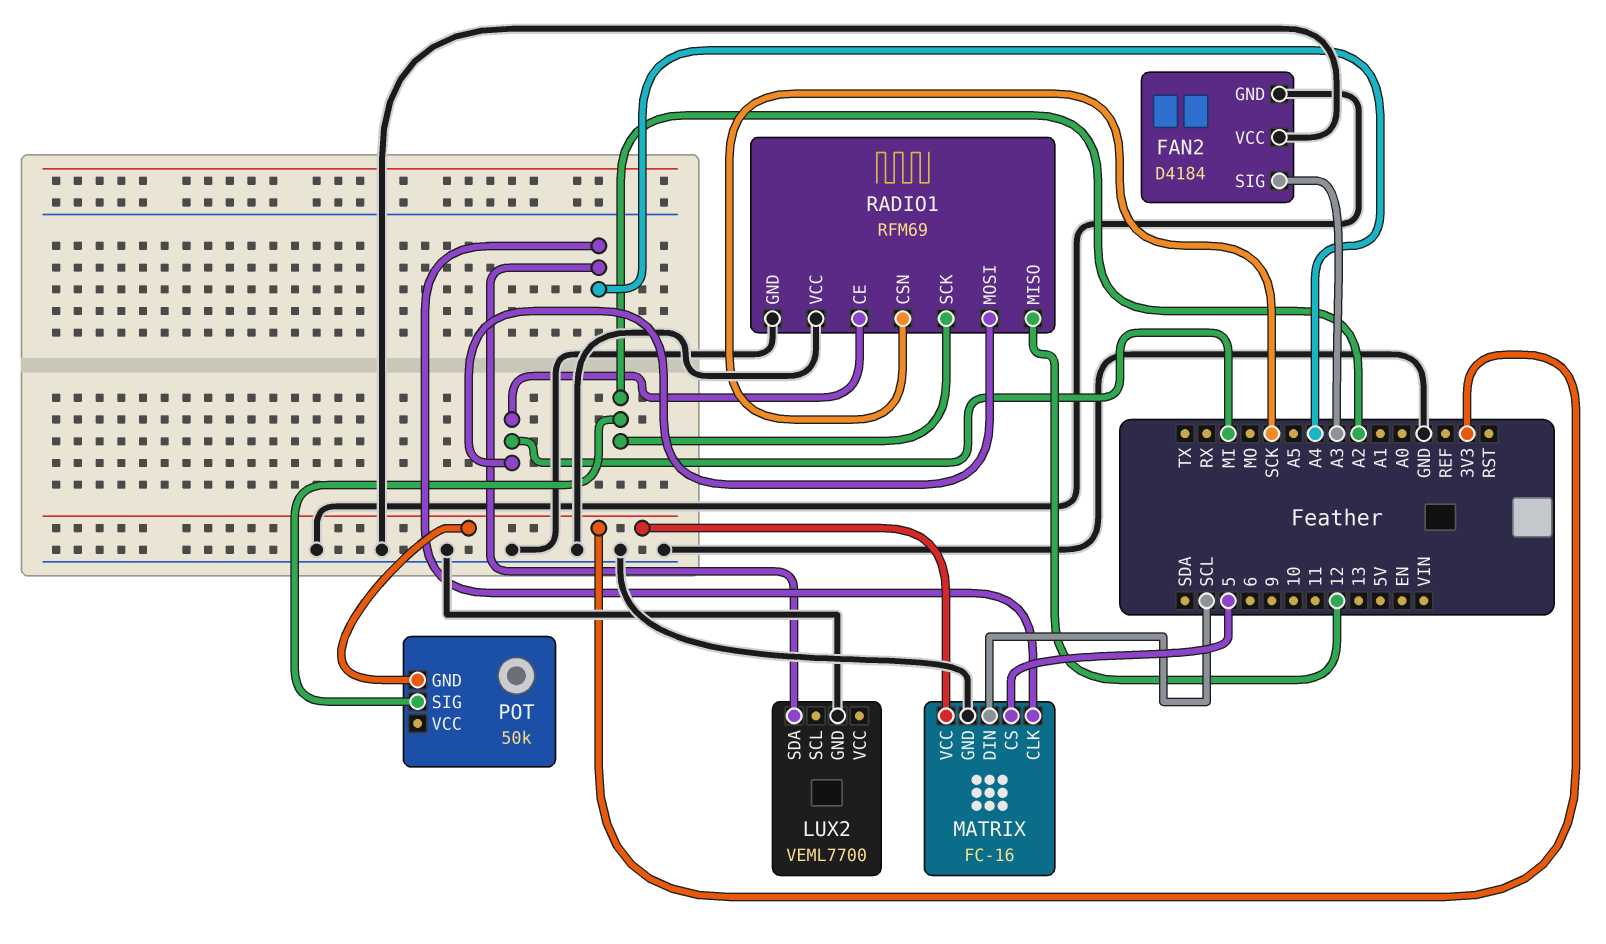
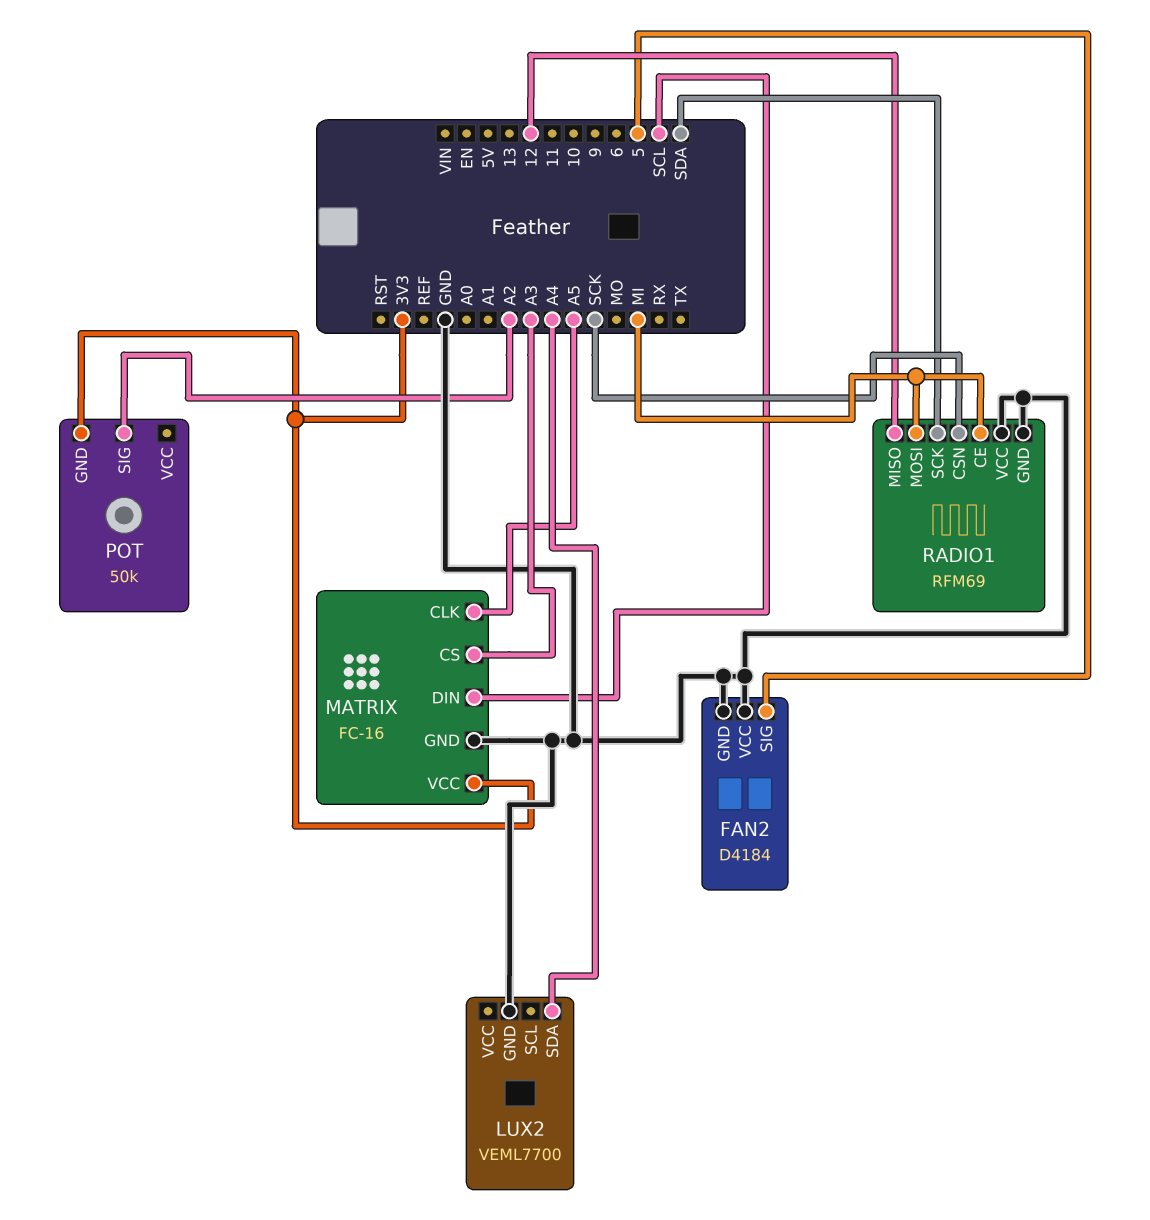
FAN2 pin SIG: A3 -> 5
MATRIX pin CLK: A4 -> A5
MATRIX pin CS: 5 -> A3
RADIO1 pin SCK: A2 -> SDA

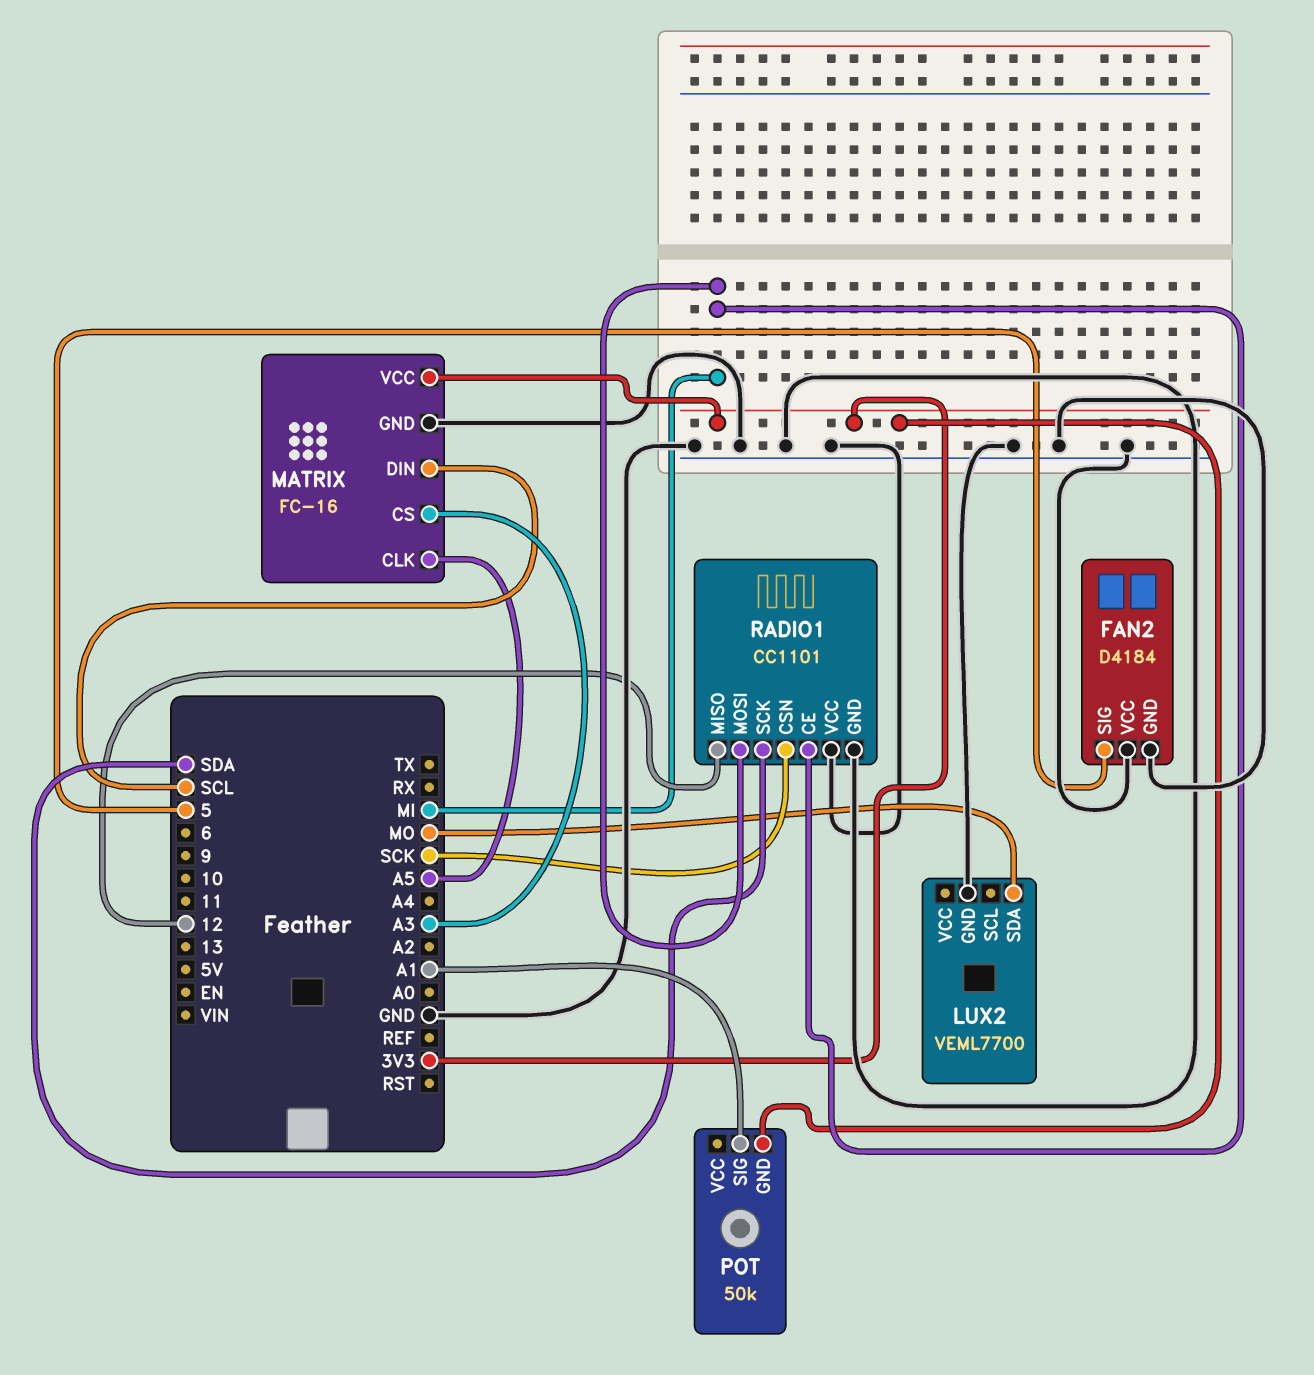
LUX2 pin SDA: A4 -> MO
POT pin SIG: A2 -> A1
RADIO1: RFM69 -> CC1101

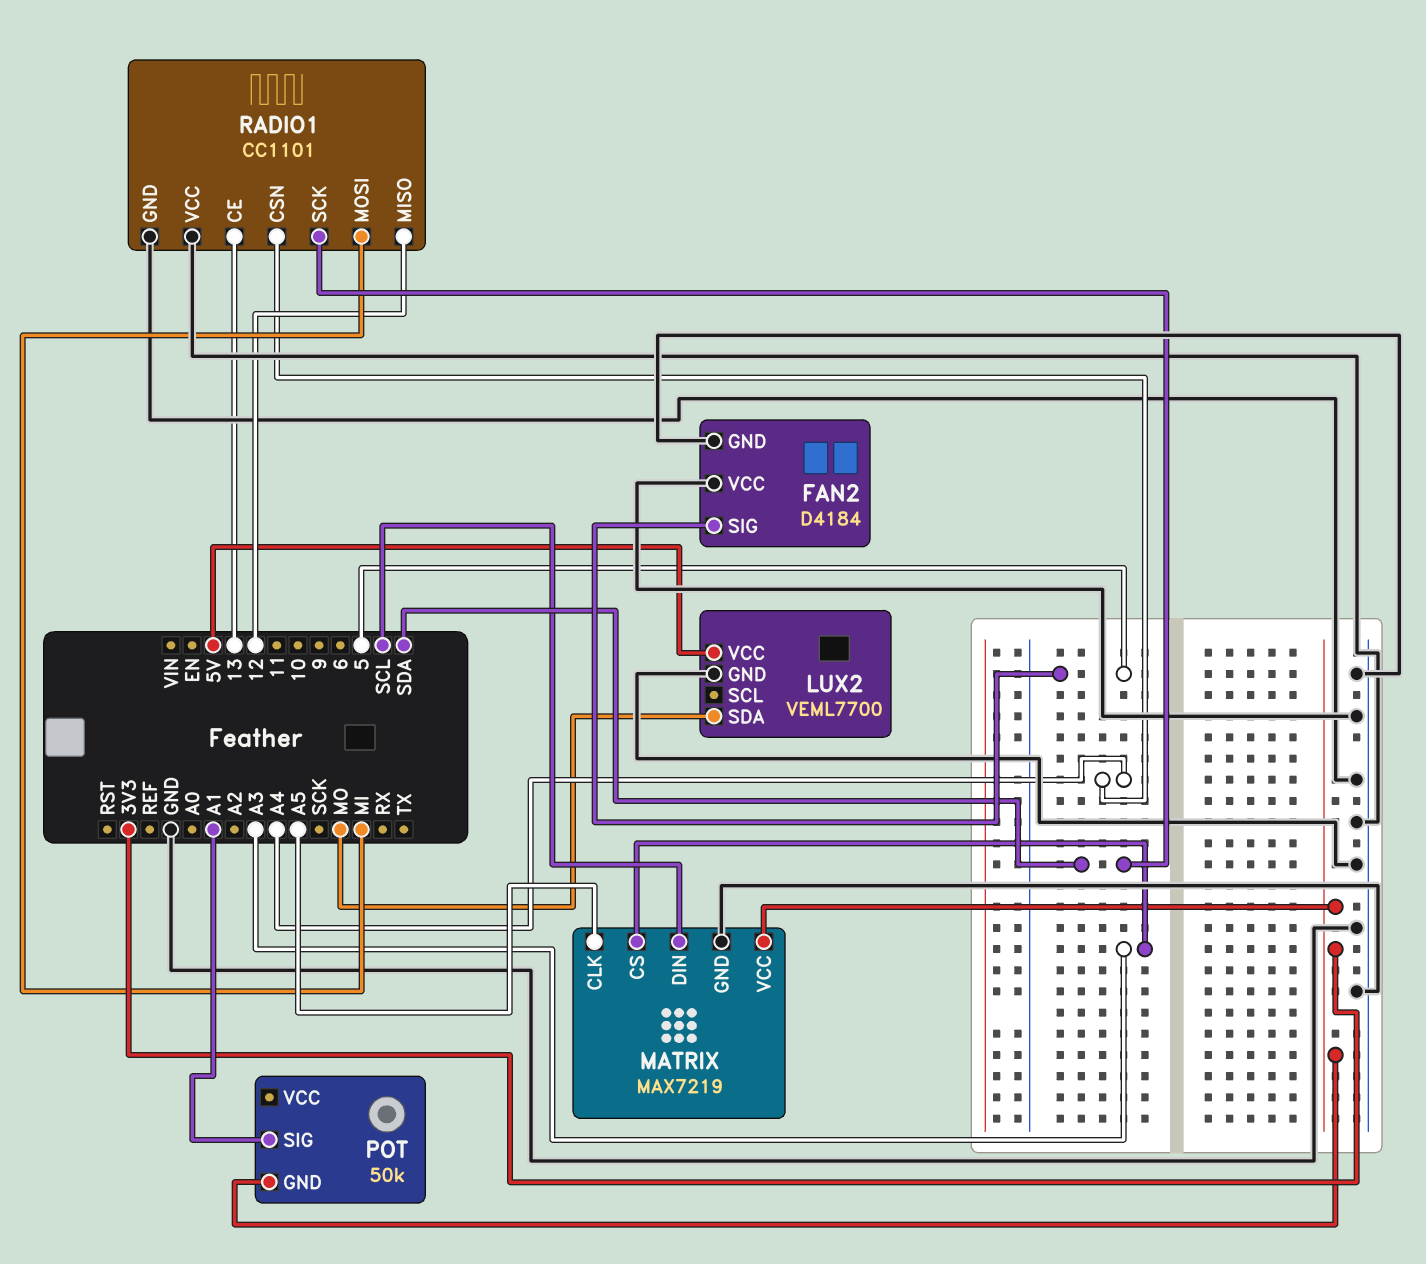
LUX2 pin VCC: none -> 5V
MATRIX: FC-16 -> MAX7219
RADIO1 pin CE: MI -> 13
RADIO1 pin CSN: SCK -> A4

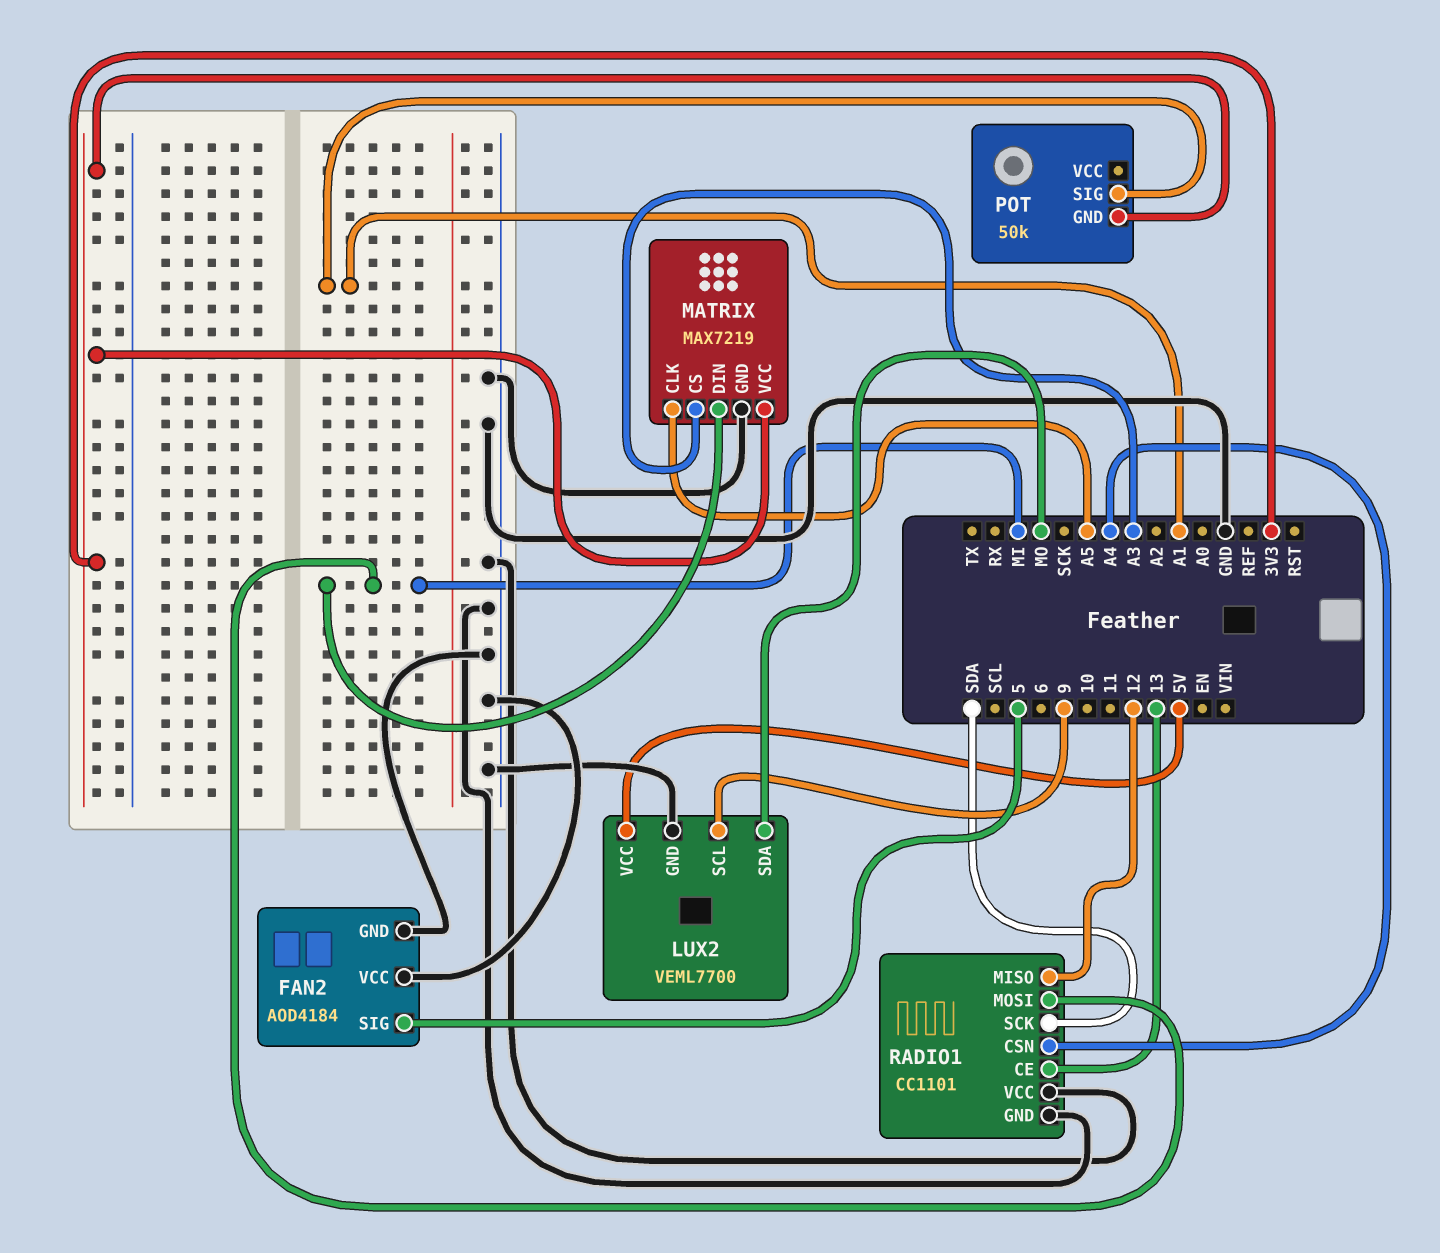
FAN2: D4184 -> AOD4184
LUX2 pin SCL: none -> 9
MATRIX pin DIN: SCL -> MI

